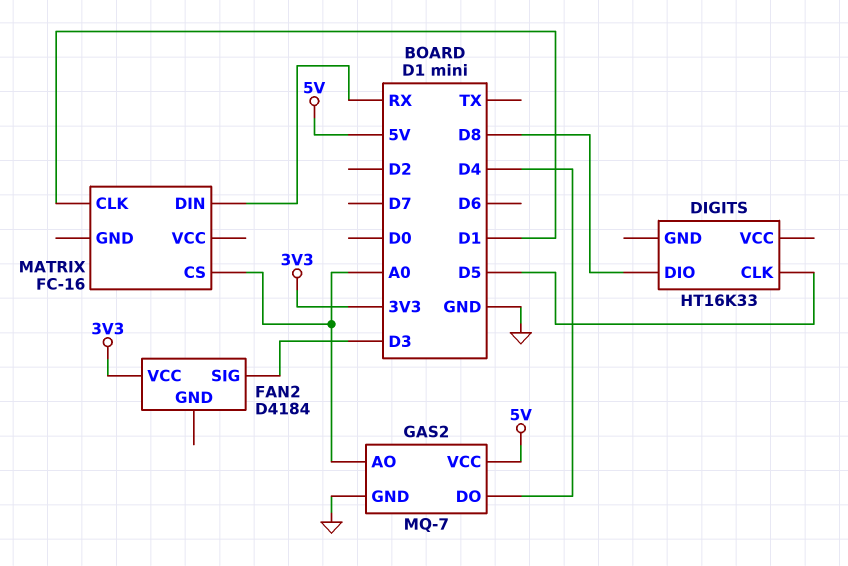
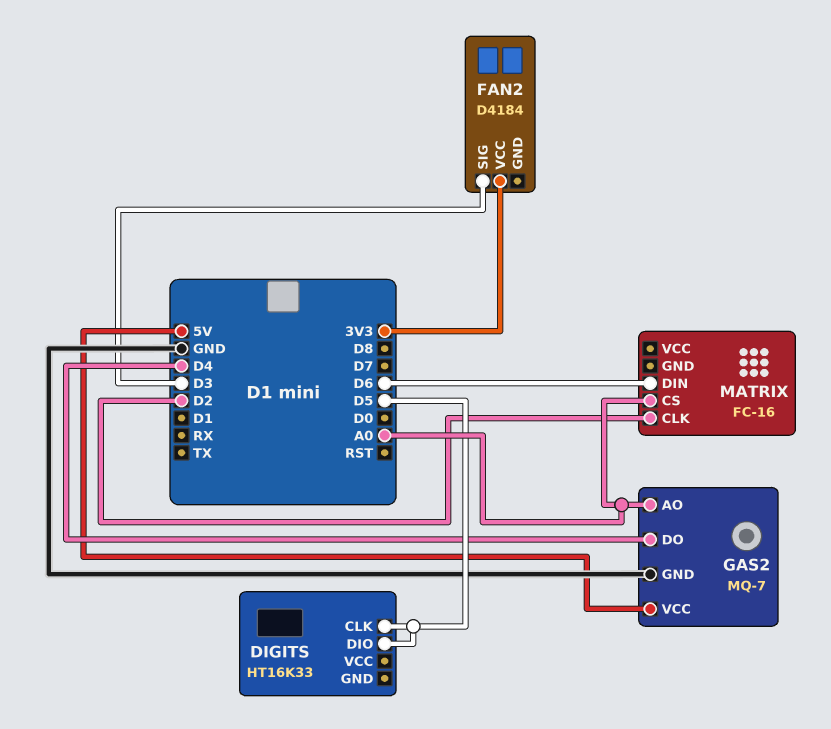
DIGITS pin DIO: D8 -> D5
MATRIX pin CLK: D1 -> D2
MATRIX pin DIN: RX -> D6

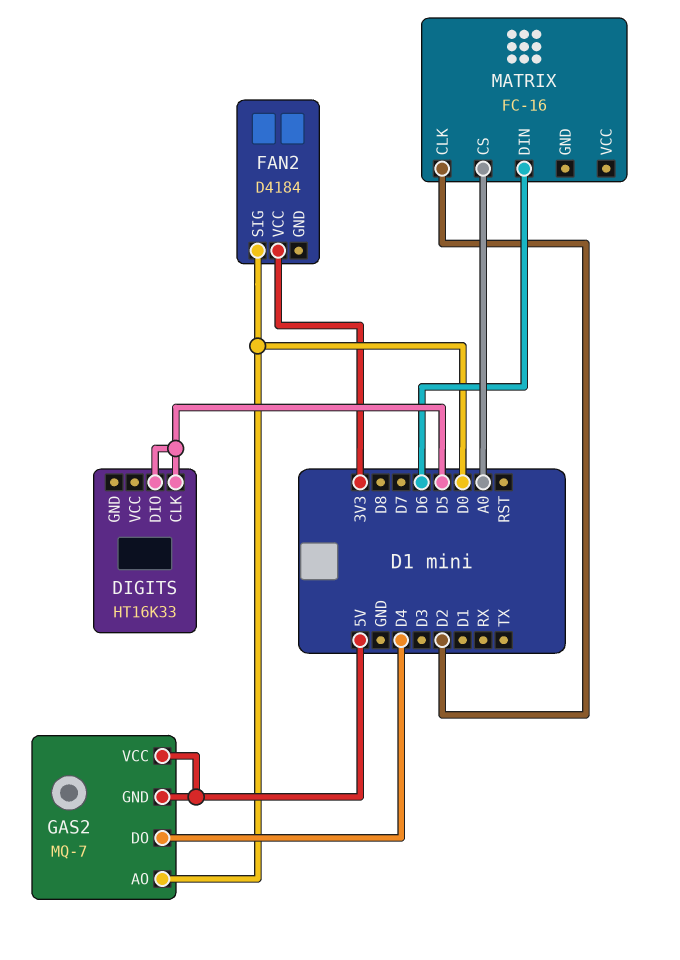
FAN2 pin SIG: D3 -> D0
GAS2 pin AO: A0 -> D0
GAS2 pin GND: GND -> 5V

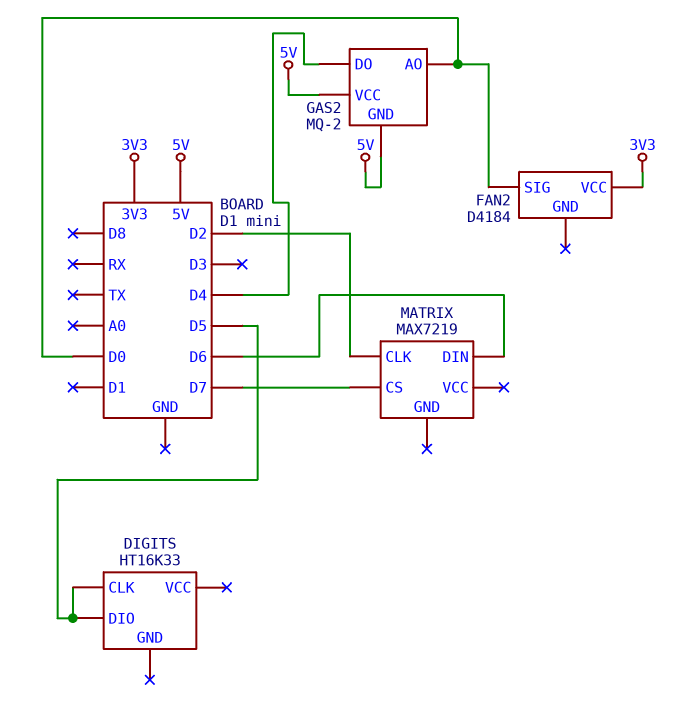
GAS2: MQ-7 -> MQ-2
MATRIX: FC-16 -> MAX7219
MATRIX pin CS: A0 -> D7

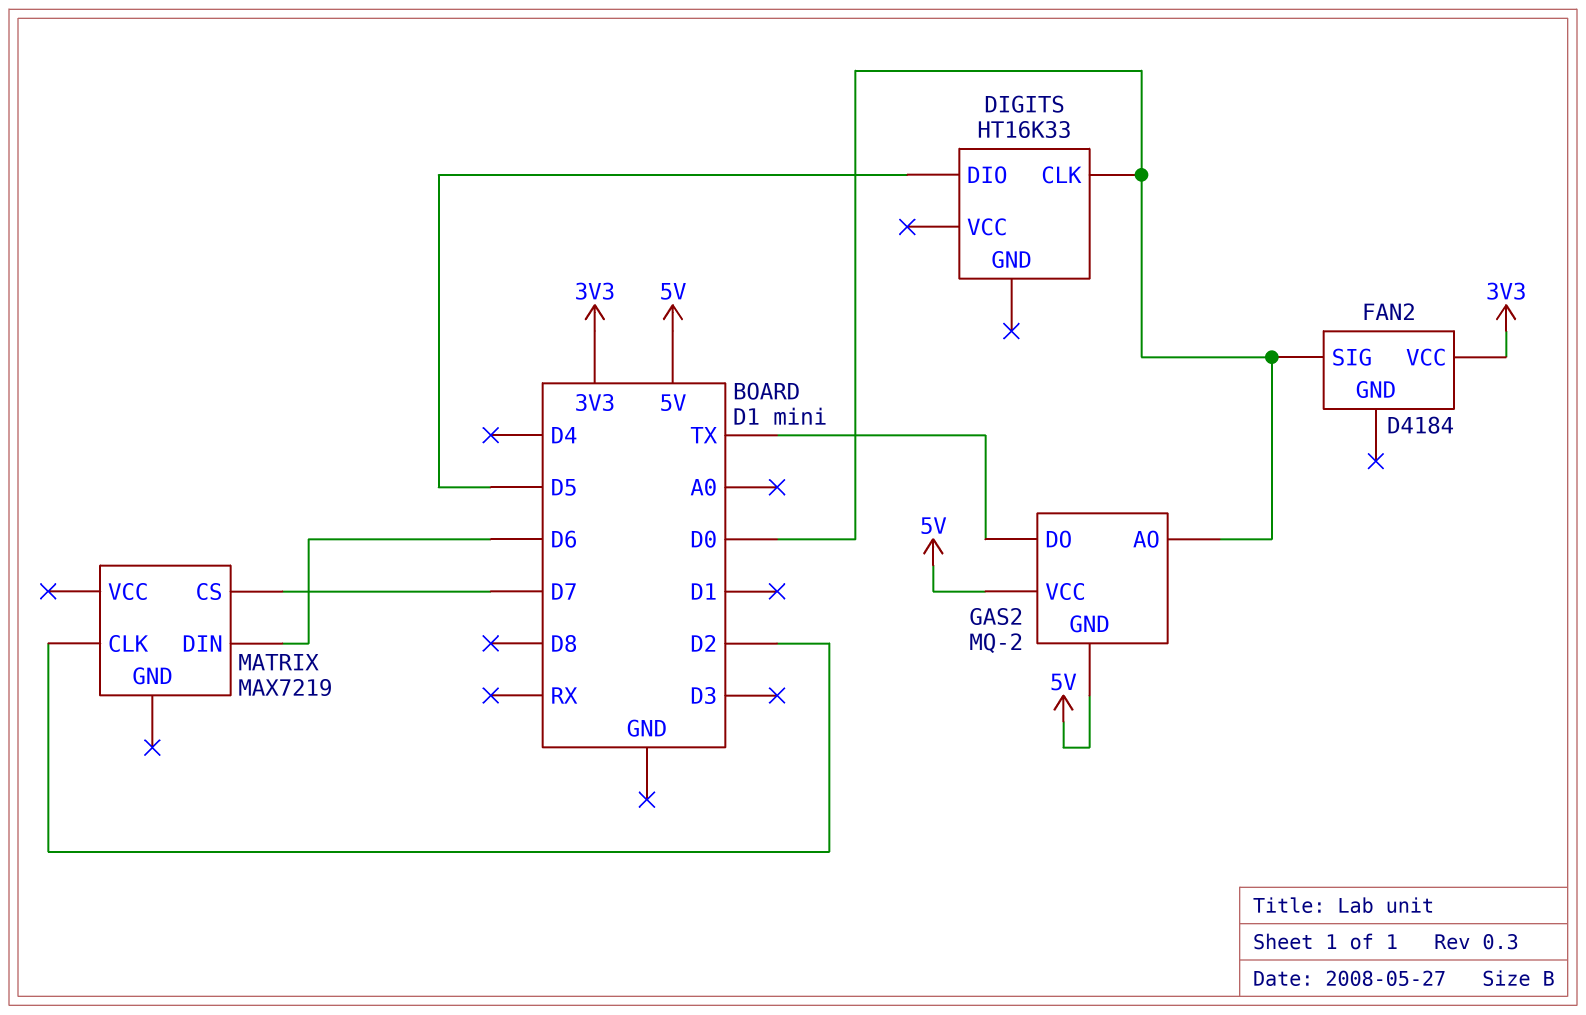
DIGITS pin CLK: D5 -> D0
GAS2 pin DO: D4 -> TX

